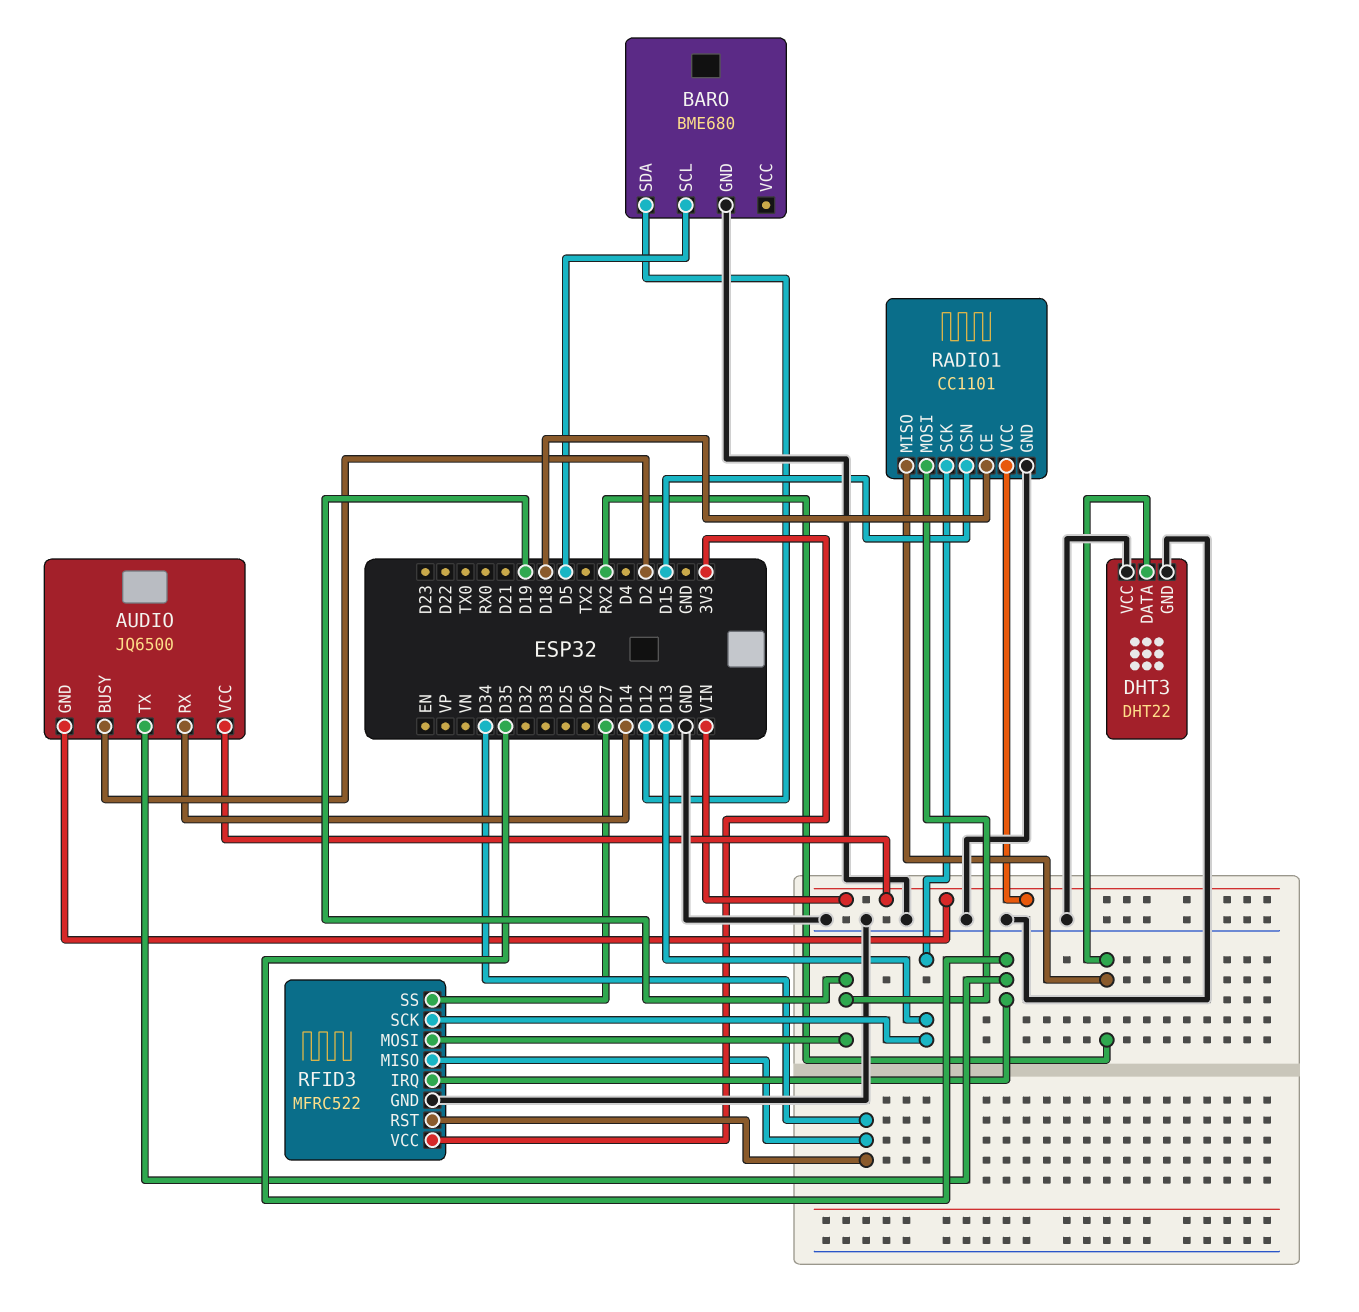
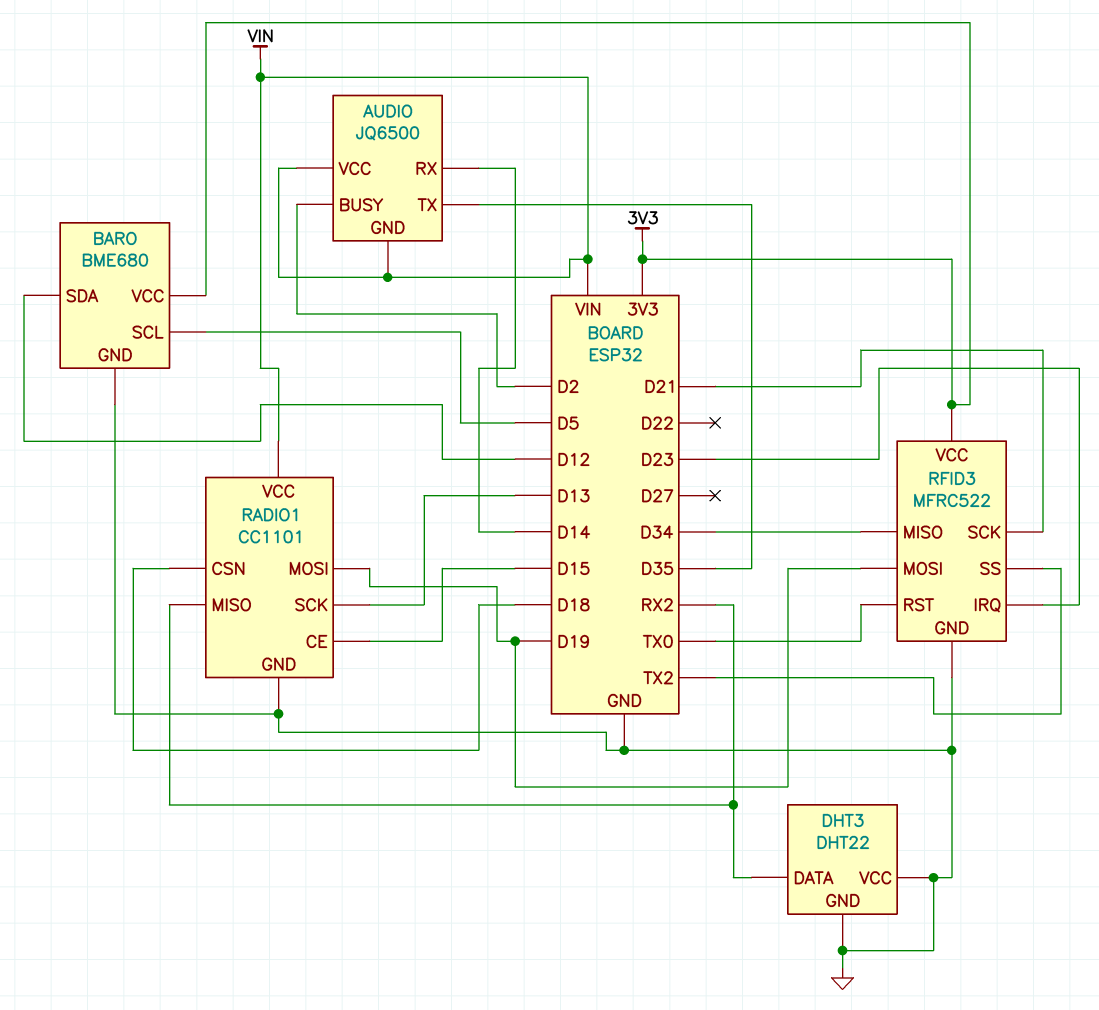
BARO pin VCC: none -> 3V3
RADIO1 pin CE: D18 -> D15
RADIO1 pin CSN: D15 -> D18
RFID3 pin IRQ: D35 -> D23
RFID3 pin RST: D34 -> TX0
RFID3 pin SCK: D13 -> D21
RFID3 pin SS: D27 -> TX2

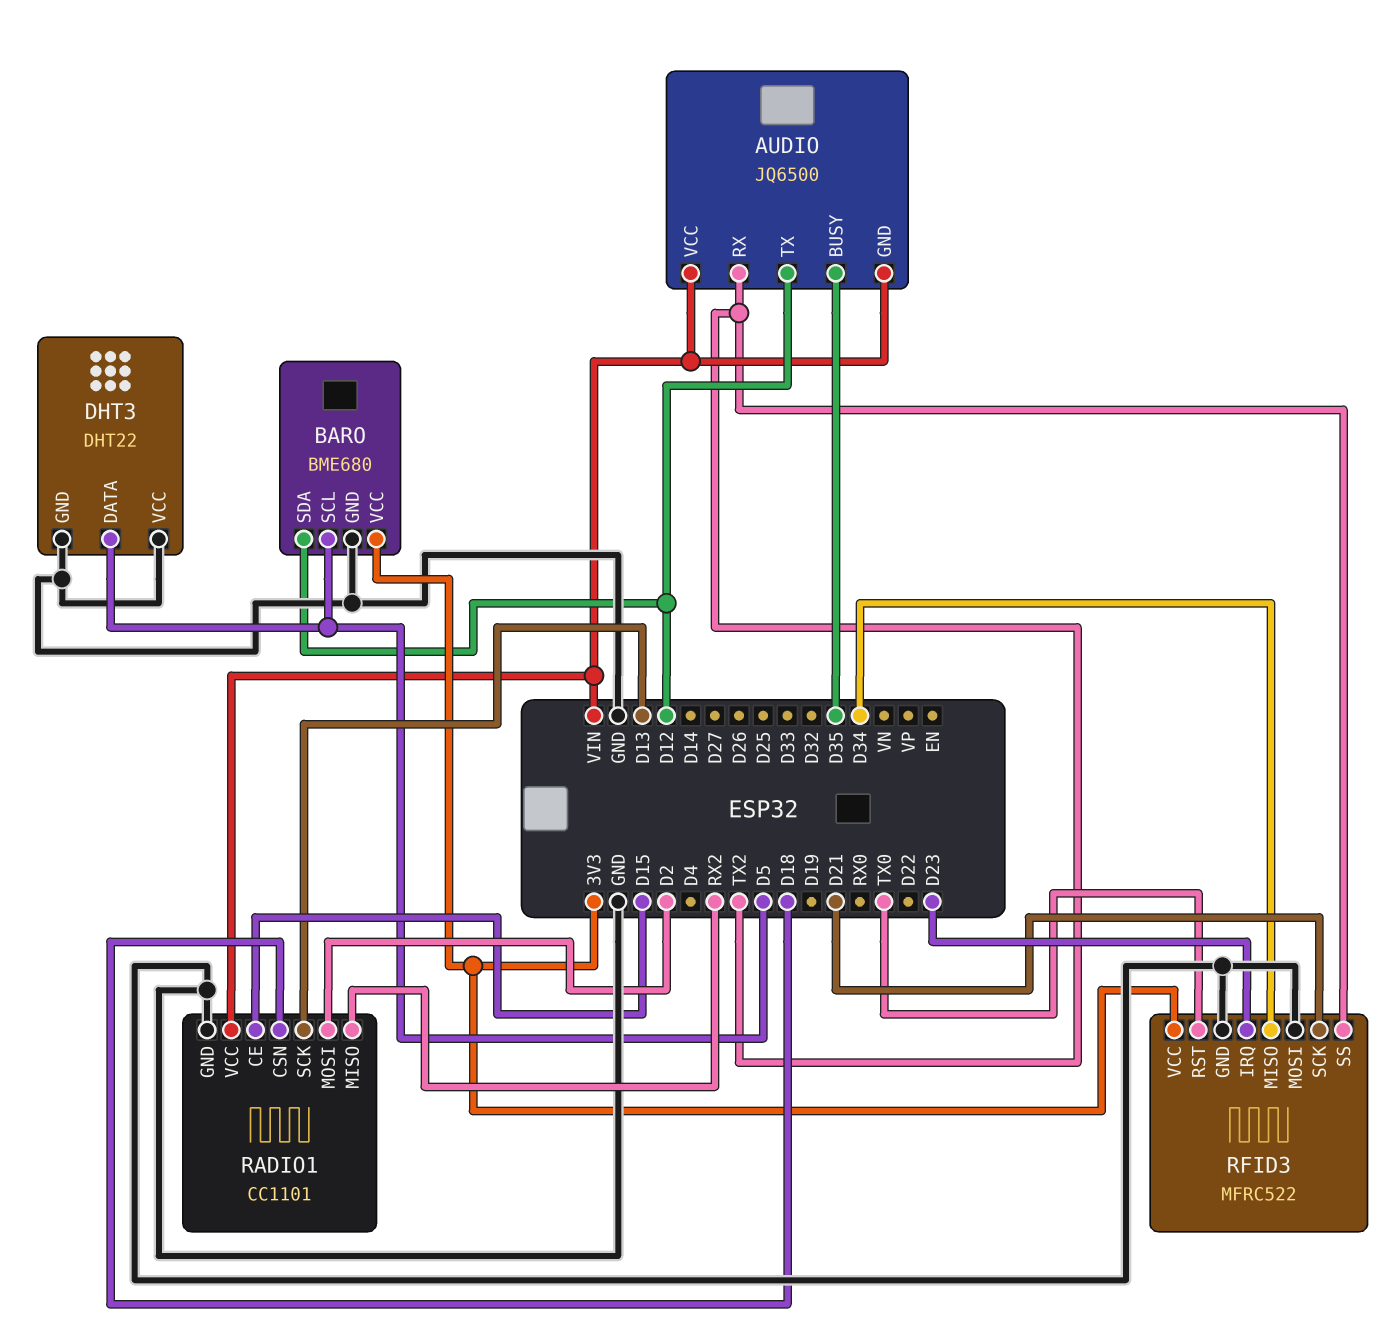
AUDIO pin BUSY: D2 -> D35
AUDIO pin RX: D14 -> TX2
AUDIO pin TX: D35 -> D12
DHT3 pin DATA: RX2 -> D5
RADIO1 pin MOSI: D19 -> D2
RFID3 pin MOSI: D19 -> GND

